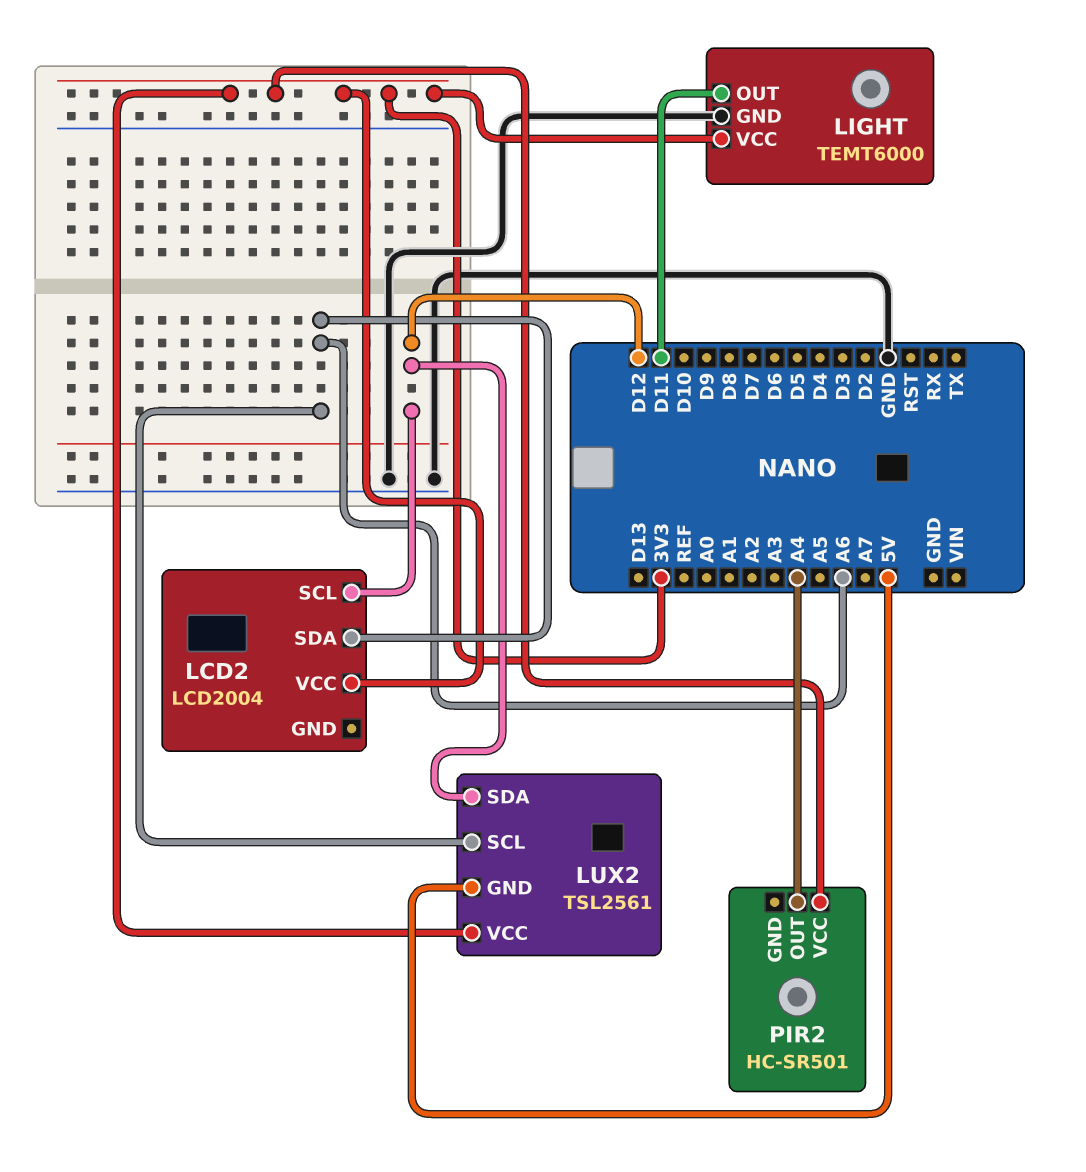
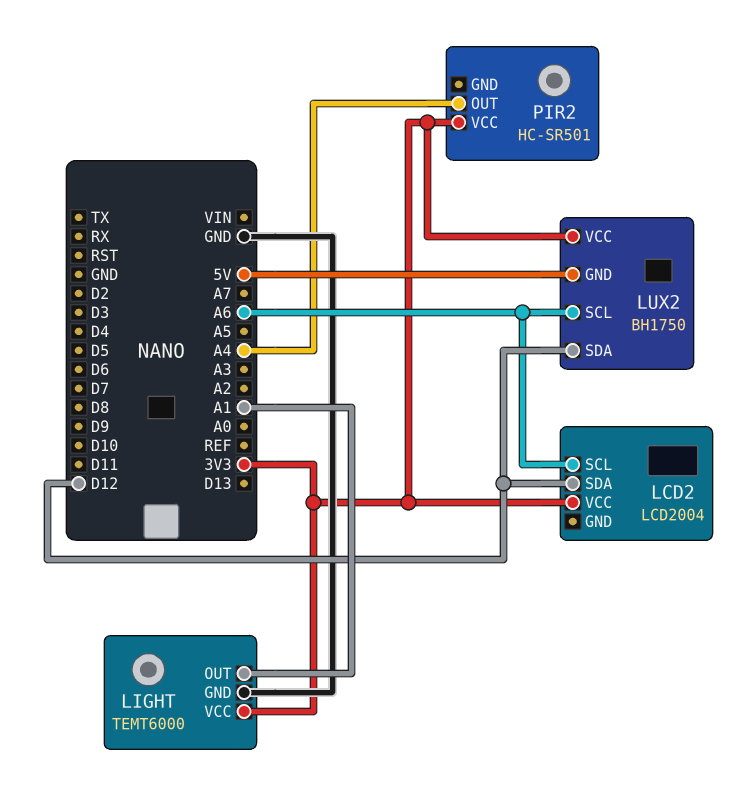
LCD2 pin SCL: D12 -> A6
LCD2 pin SDA: A6 -> D12
LIGHT pin OUT: D11 -> A1
LUX2: TSL2561 -> BH1750

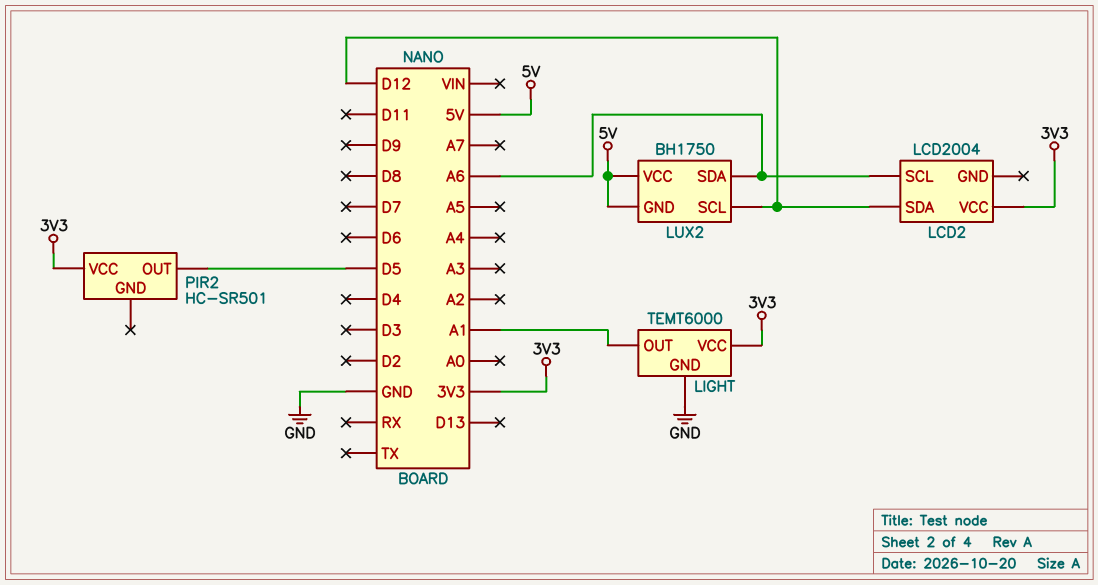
LUX2 pin SCL: A6 -> D12
LUX2 pin SDA: D12 -> A6
LUX2 pin VCC: 3V3 -> 5V
PIR2 pin OUT: A4 -> D5

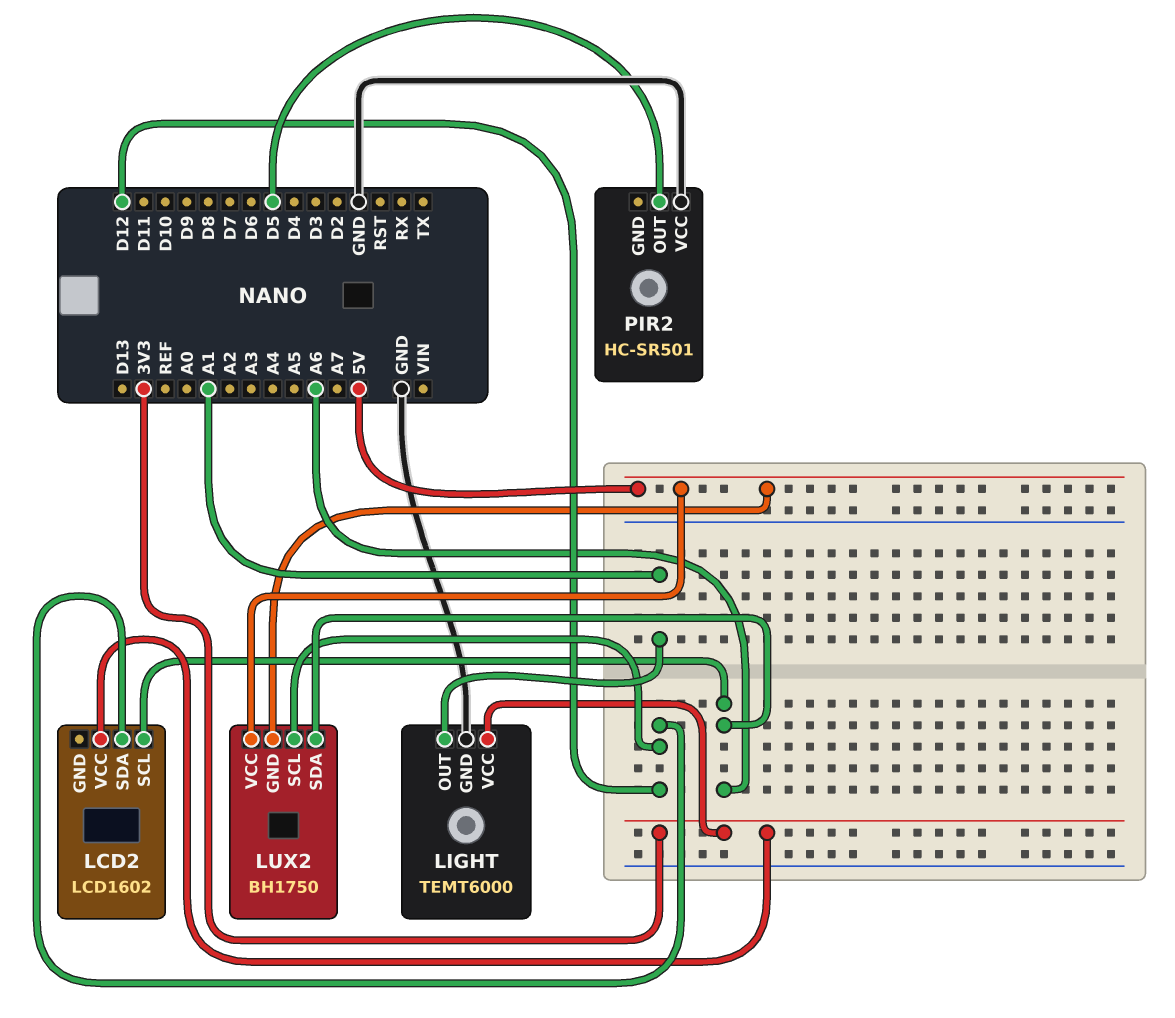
LCD2: LCD2004 -> LCD1602
PIR2 pin VCC: 3V3 -> GND

